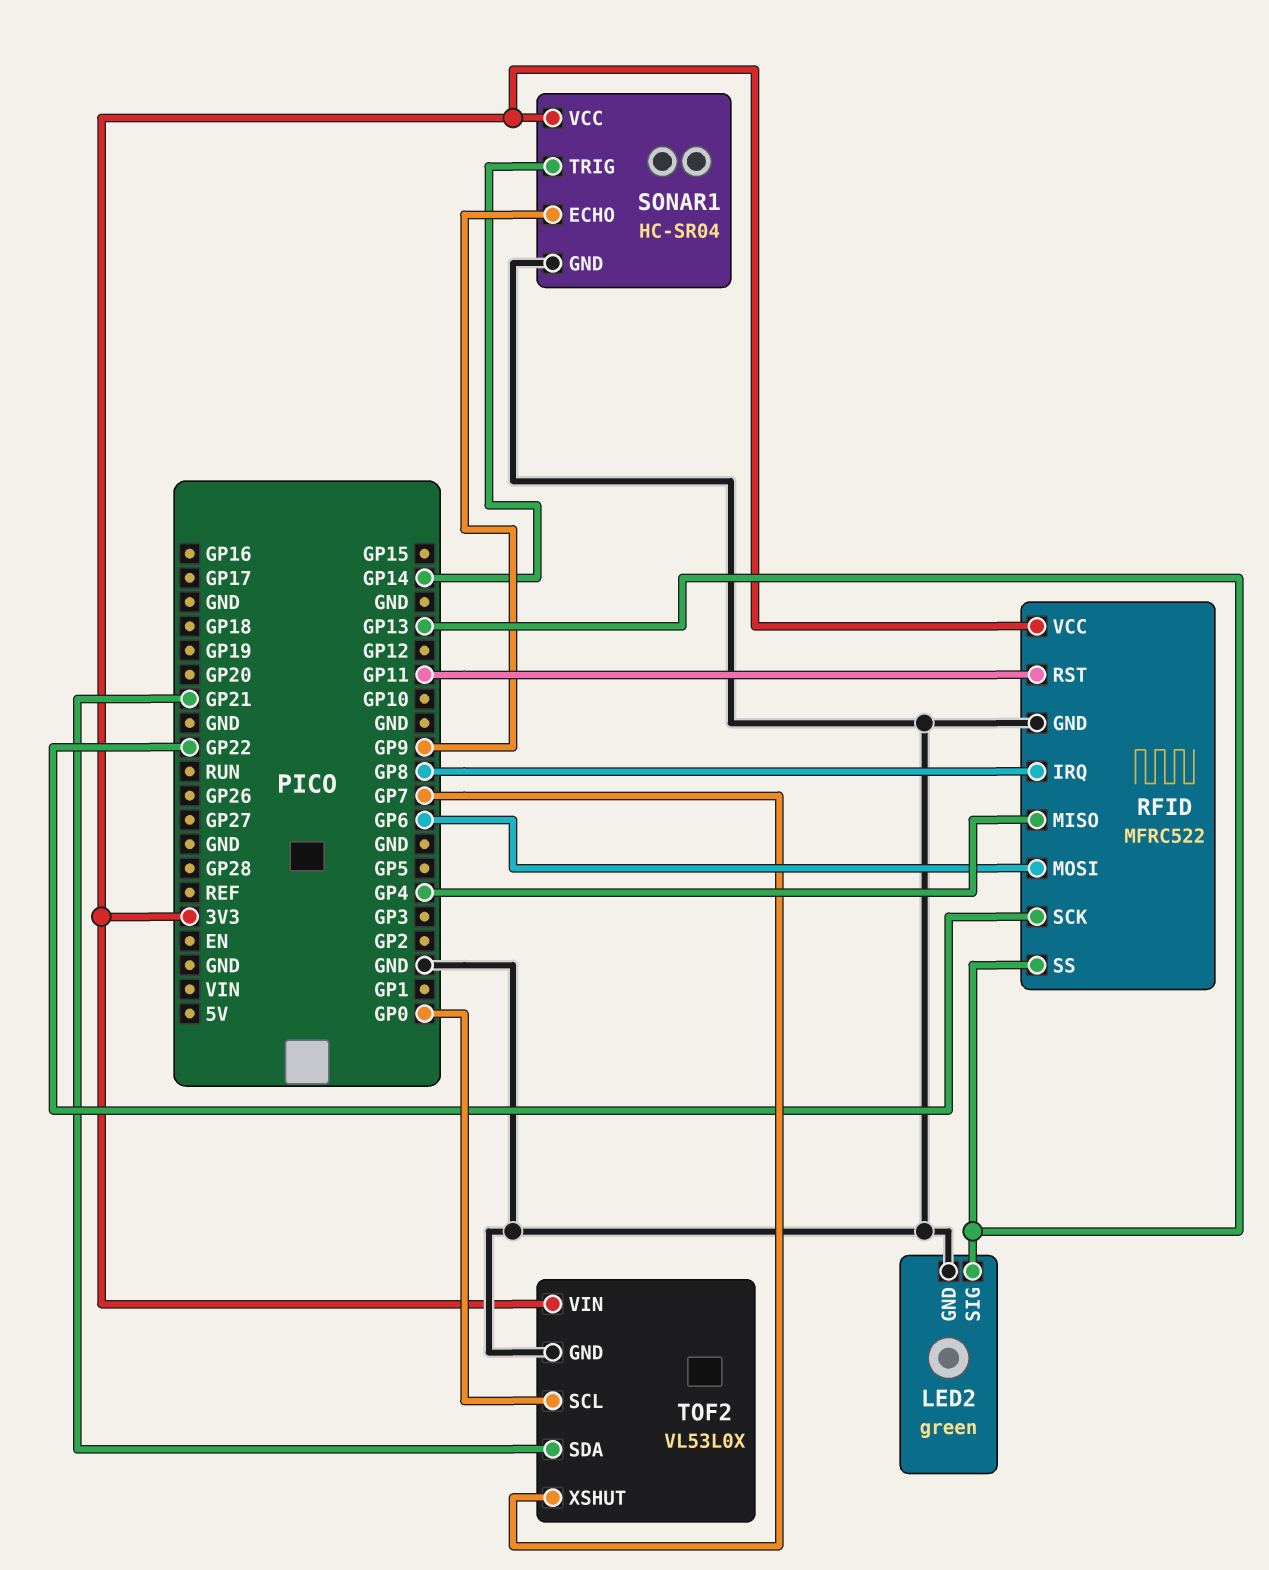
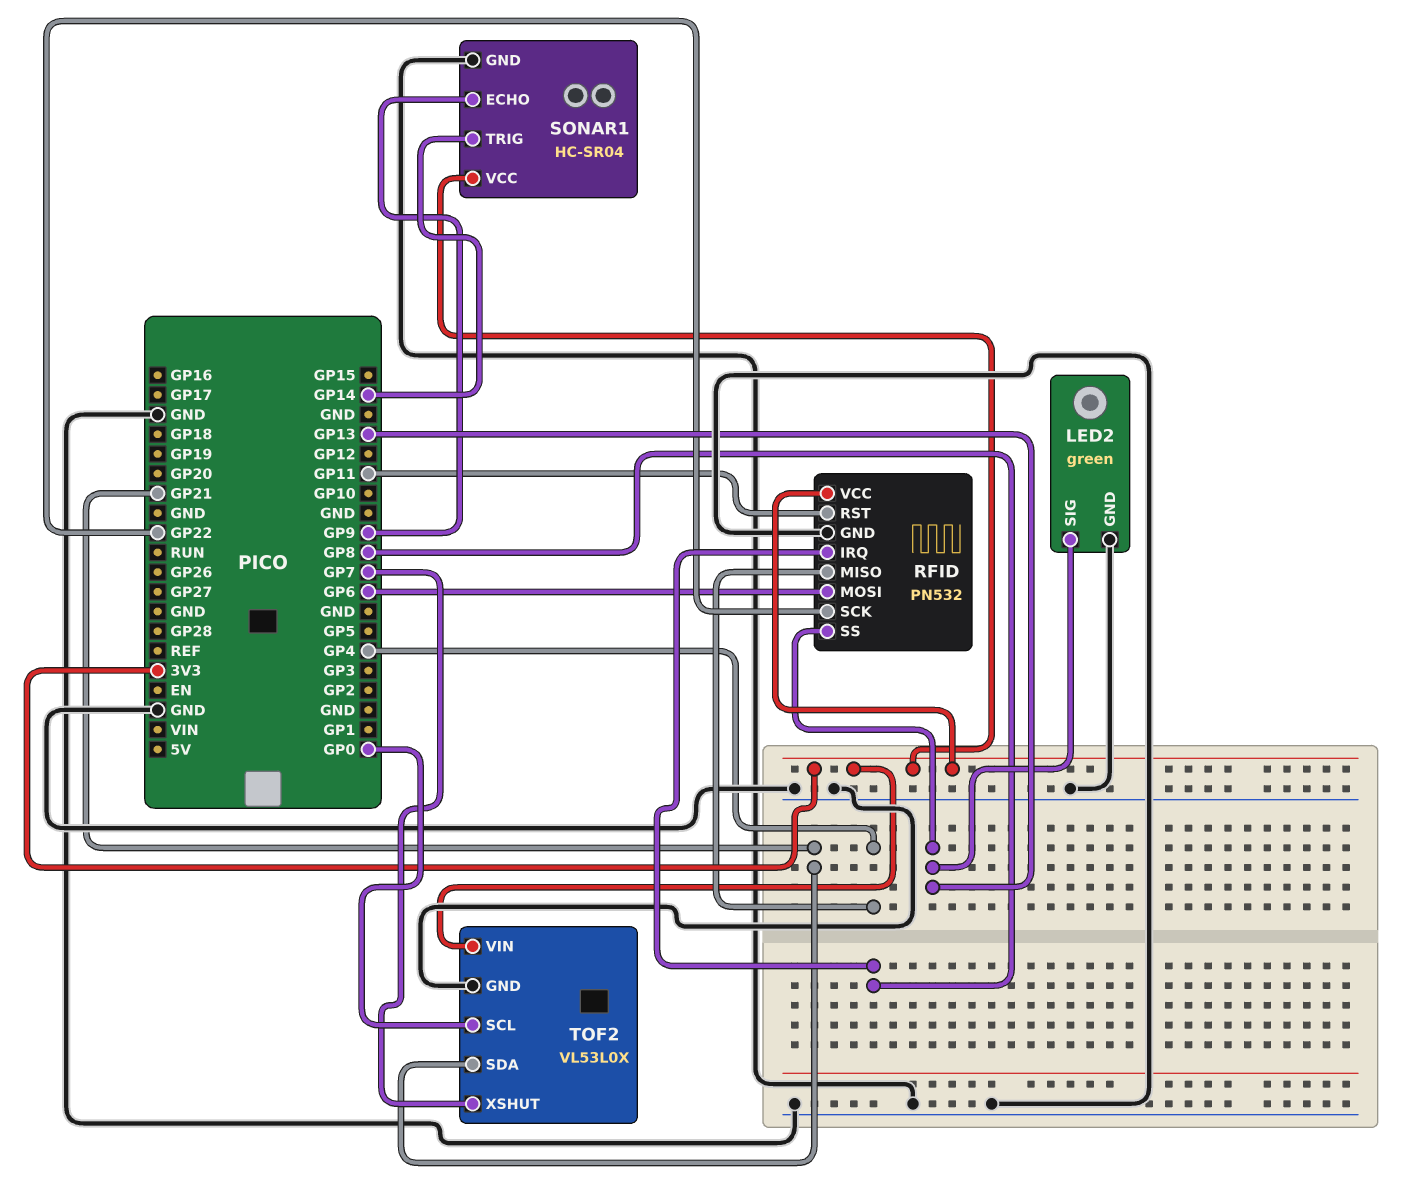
RFID: MFRC522 -> PN532

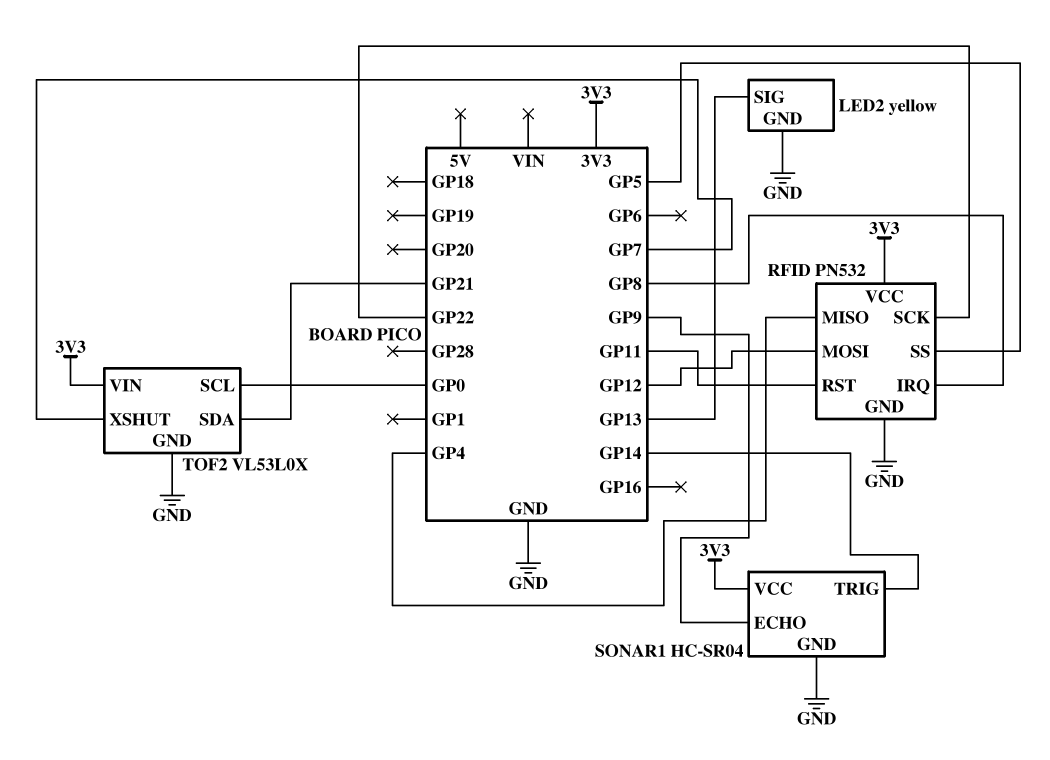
LED2: green -> yellow
RFID pin MOSI: GP6 -> GP12
RFID pin SS: GP13 -> GP5

